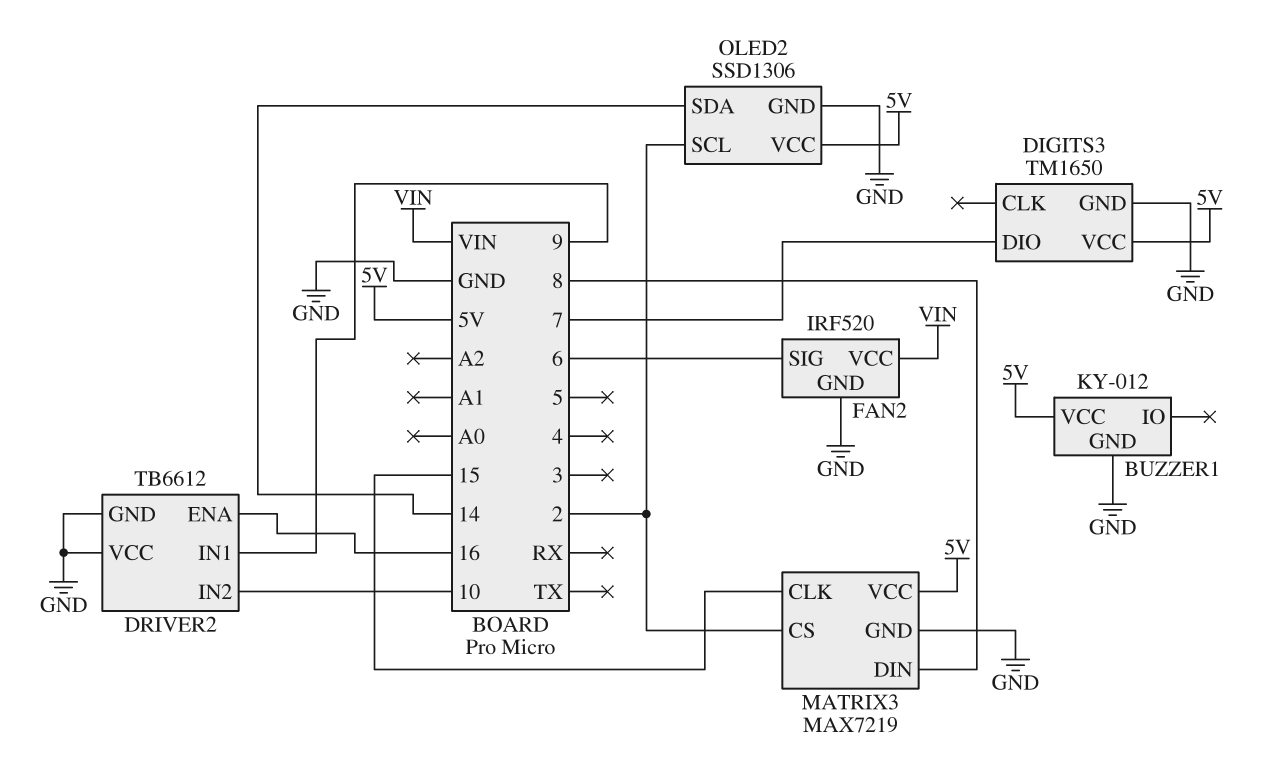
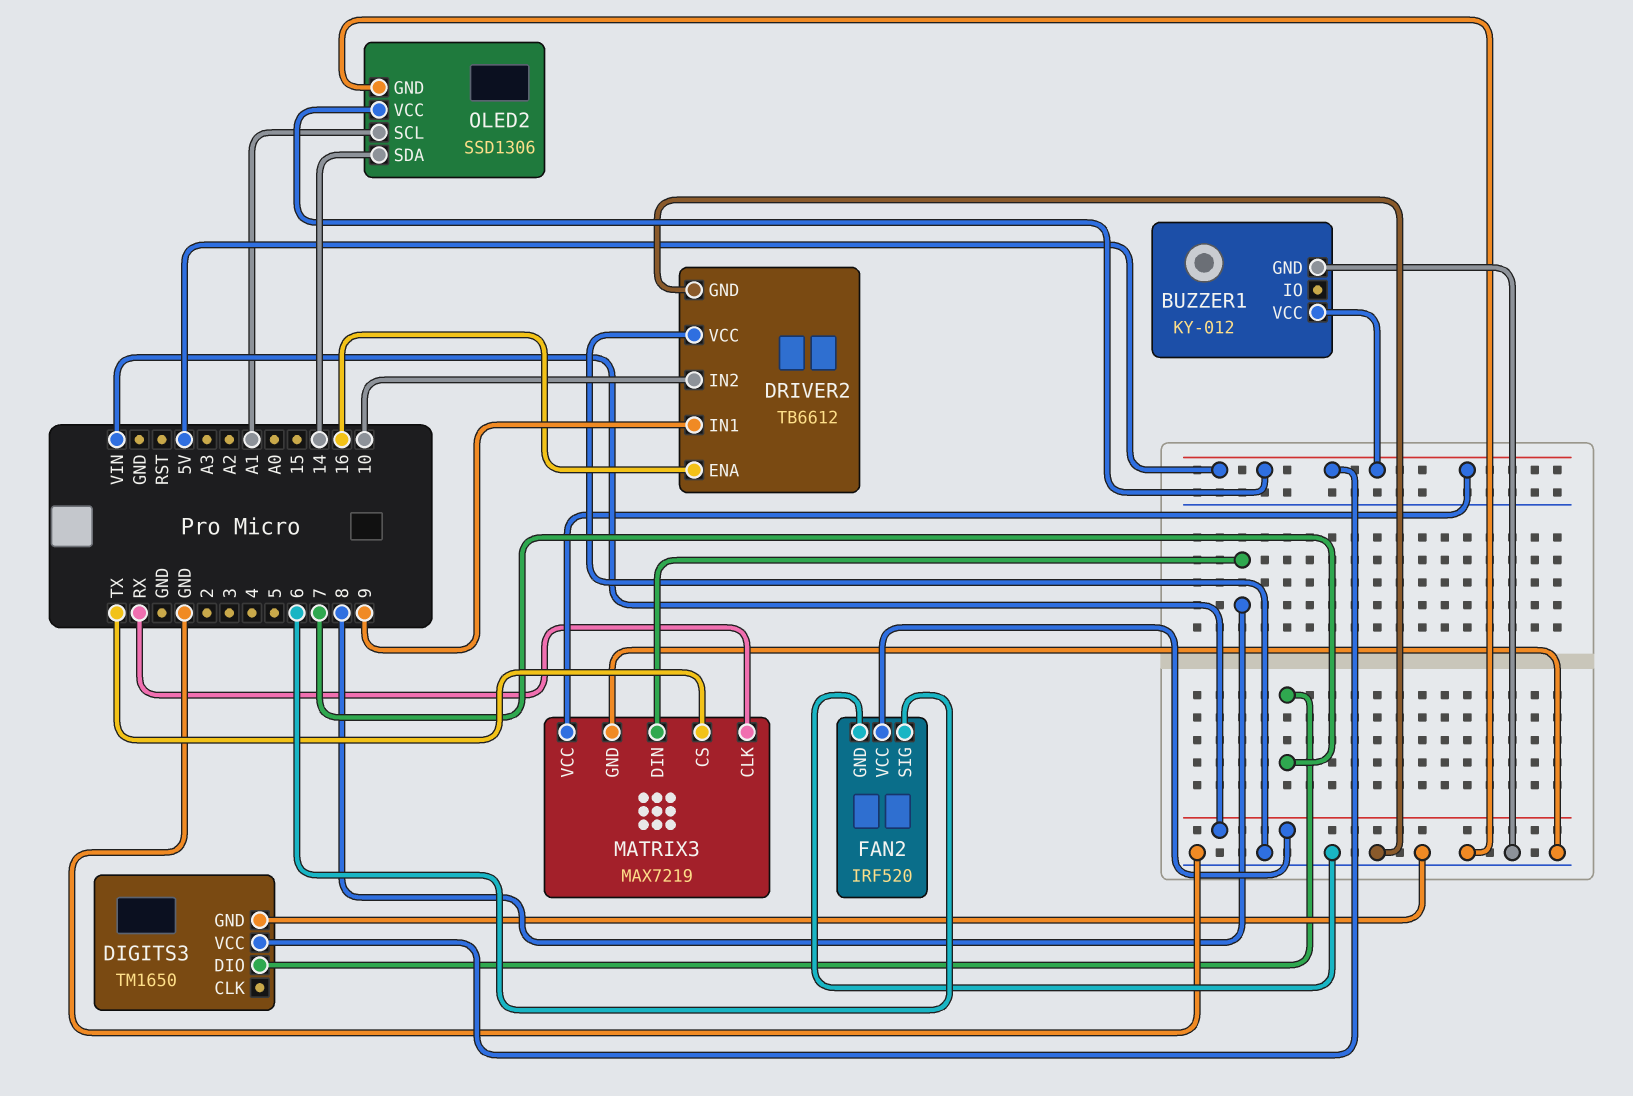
MATRIX3 pin CLK: 15 -> RX
MATRIX3 pin CS: 2 -> TX
OLED2 pin SCL: 2 -> A1

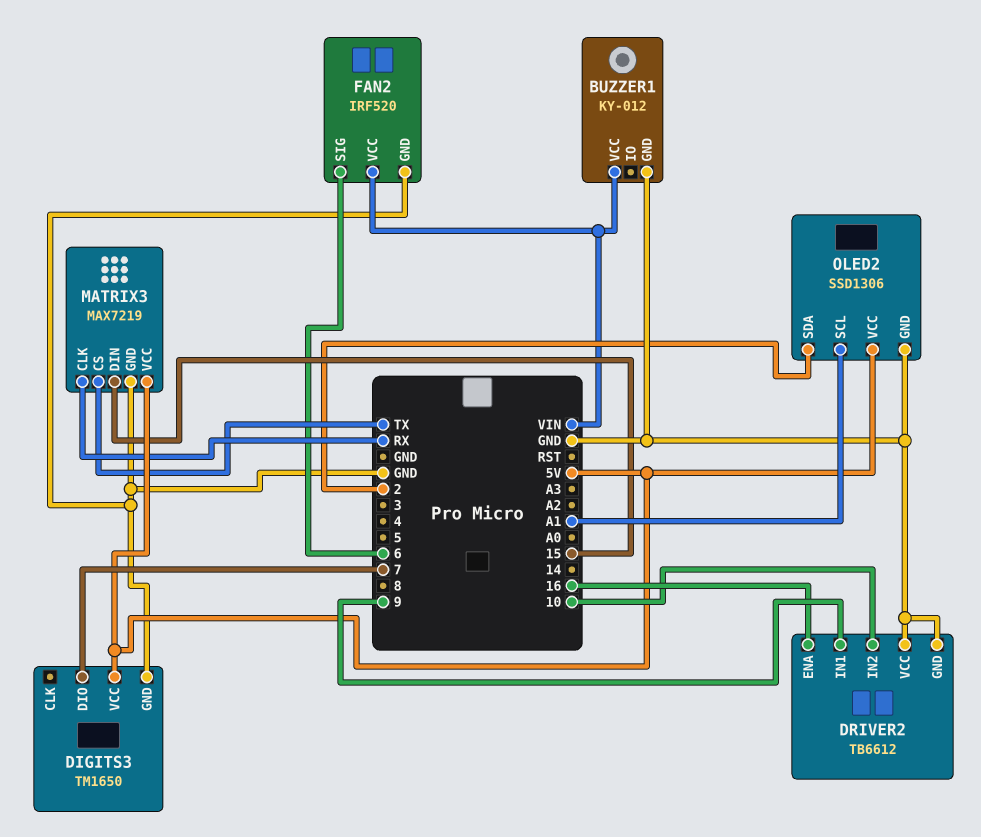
BUZZER1 pin VCC: 5V -> VIN
MATRIX3 pin DIN: 8 -> 15
OLED2 pin SDA: 14 -> 2

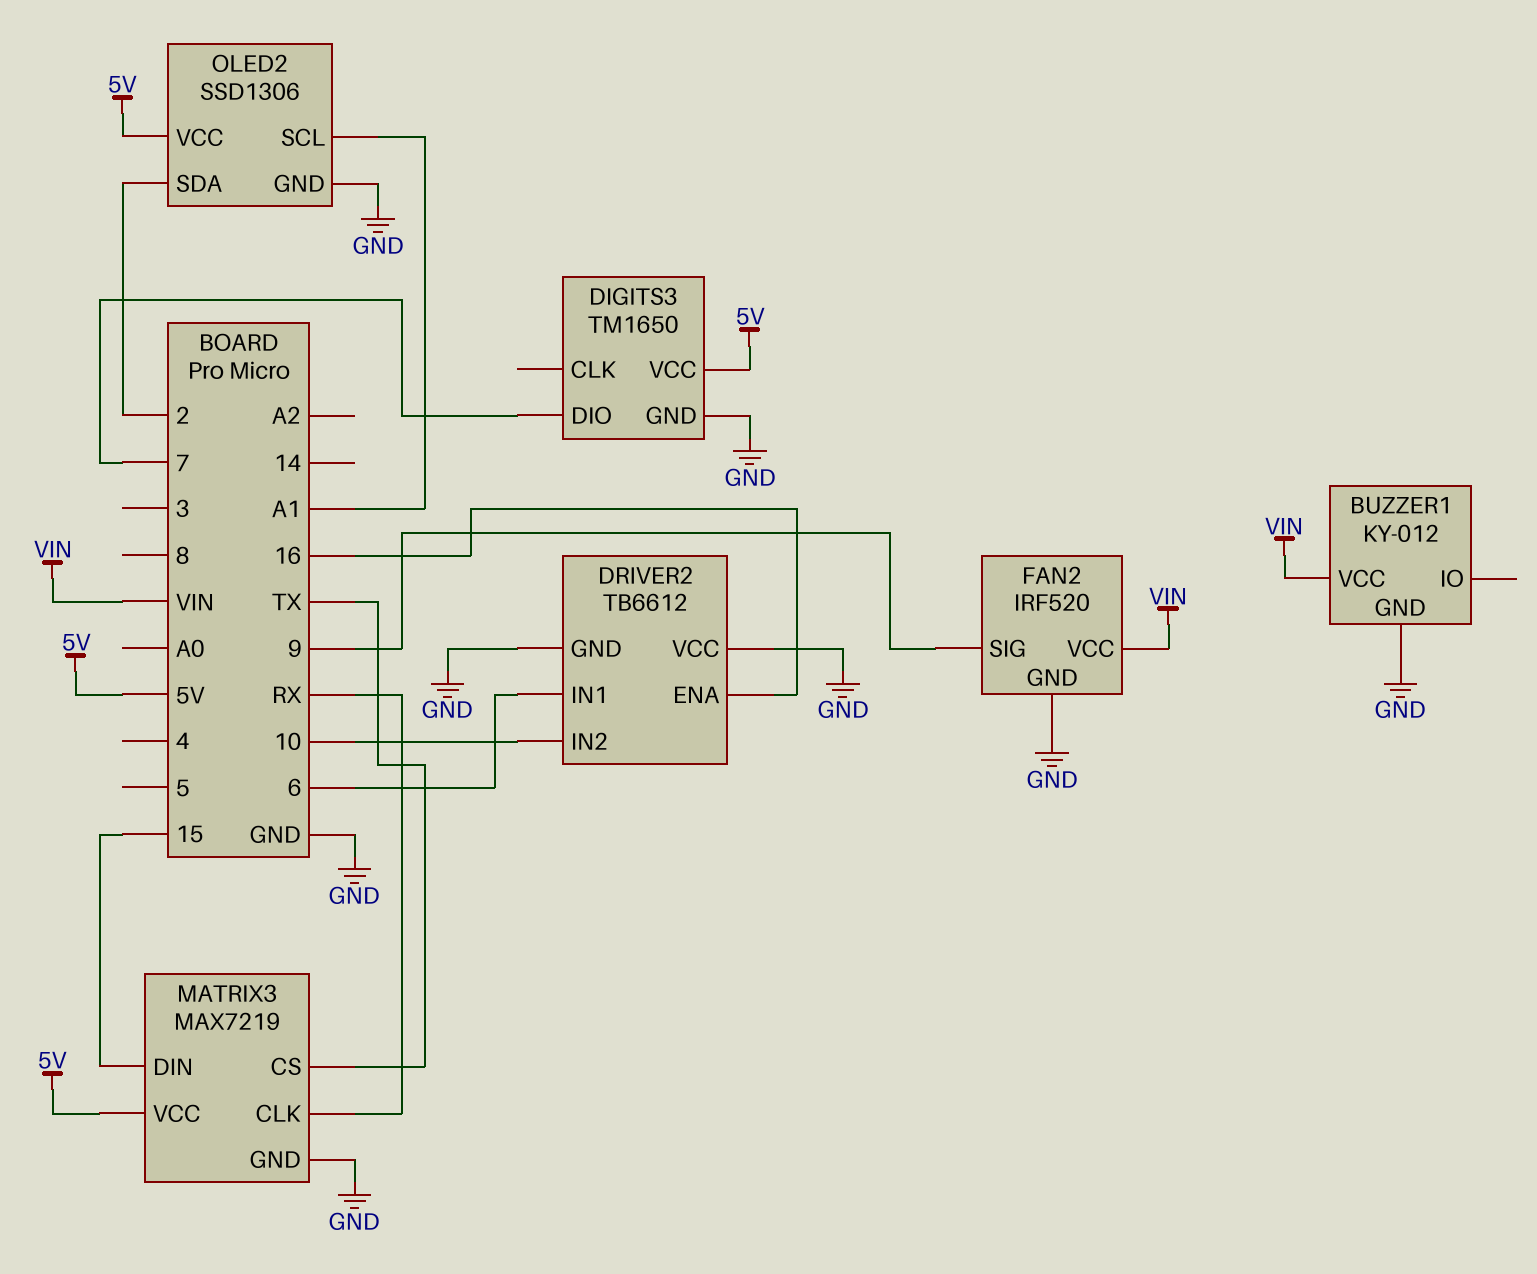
DRIVER2 pin IN1: 9 -> 6
FAN2 pin SIG: 6 -> 9

